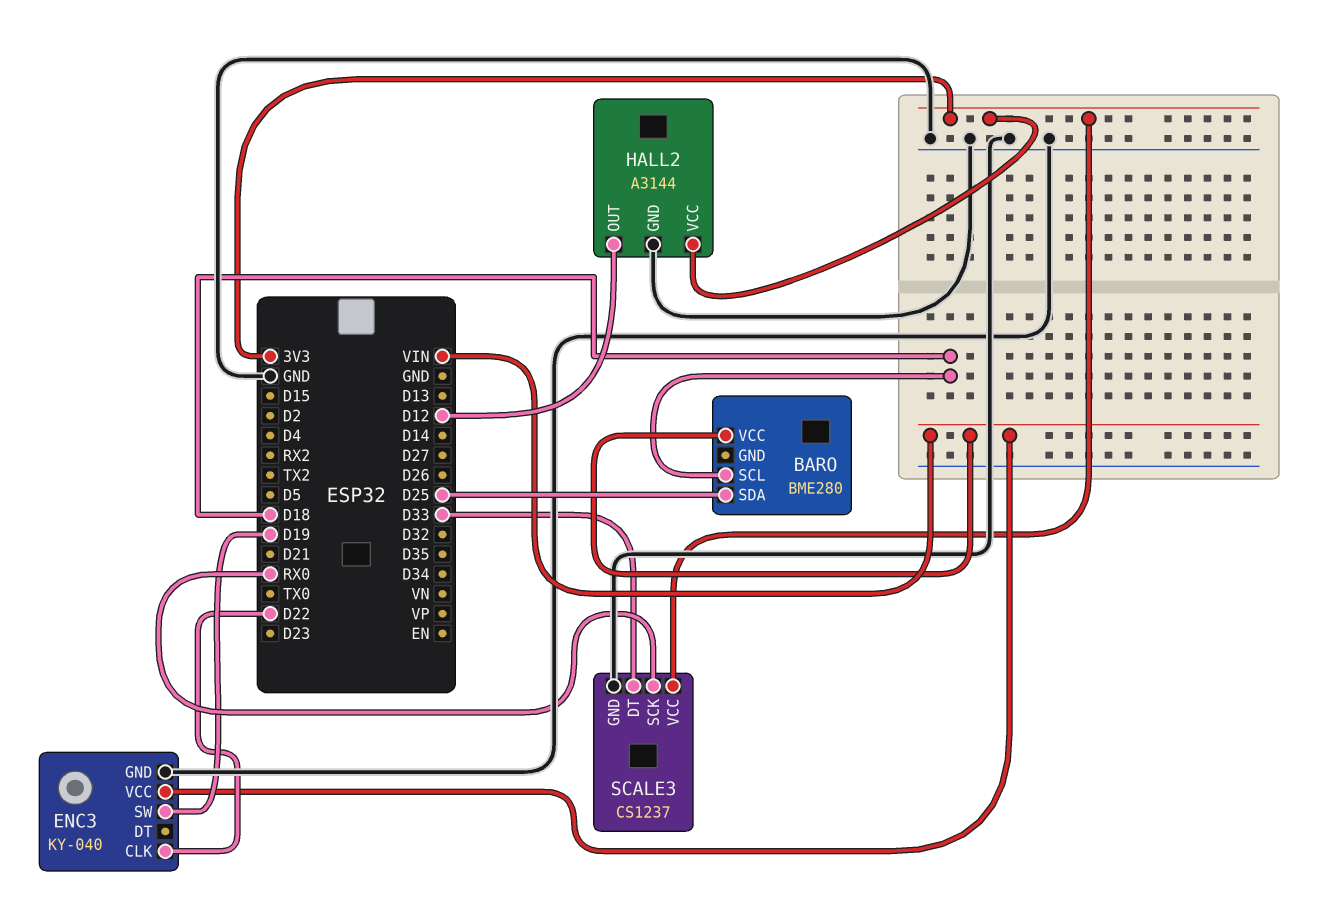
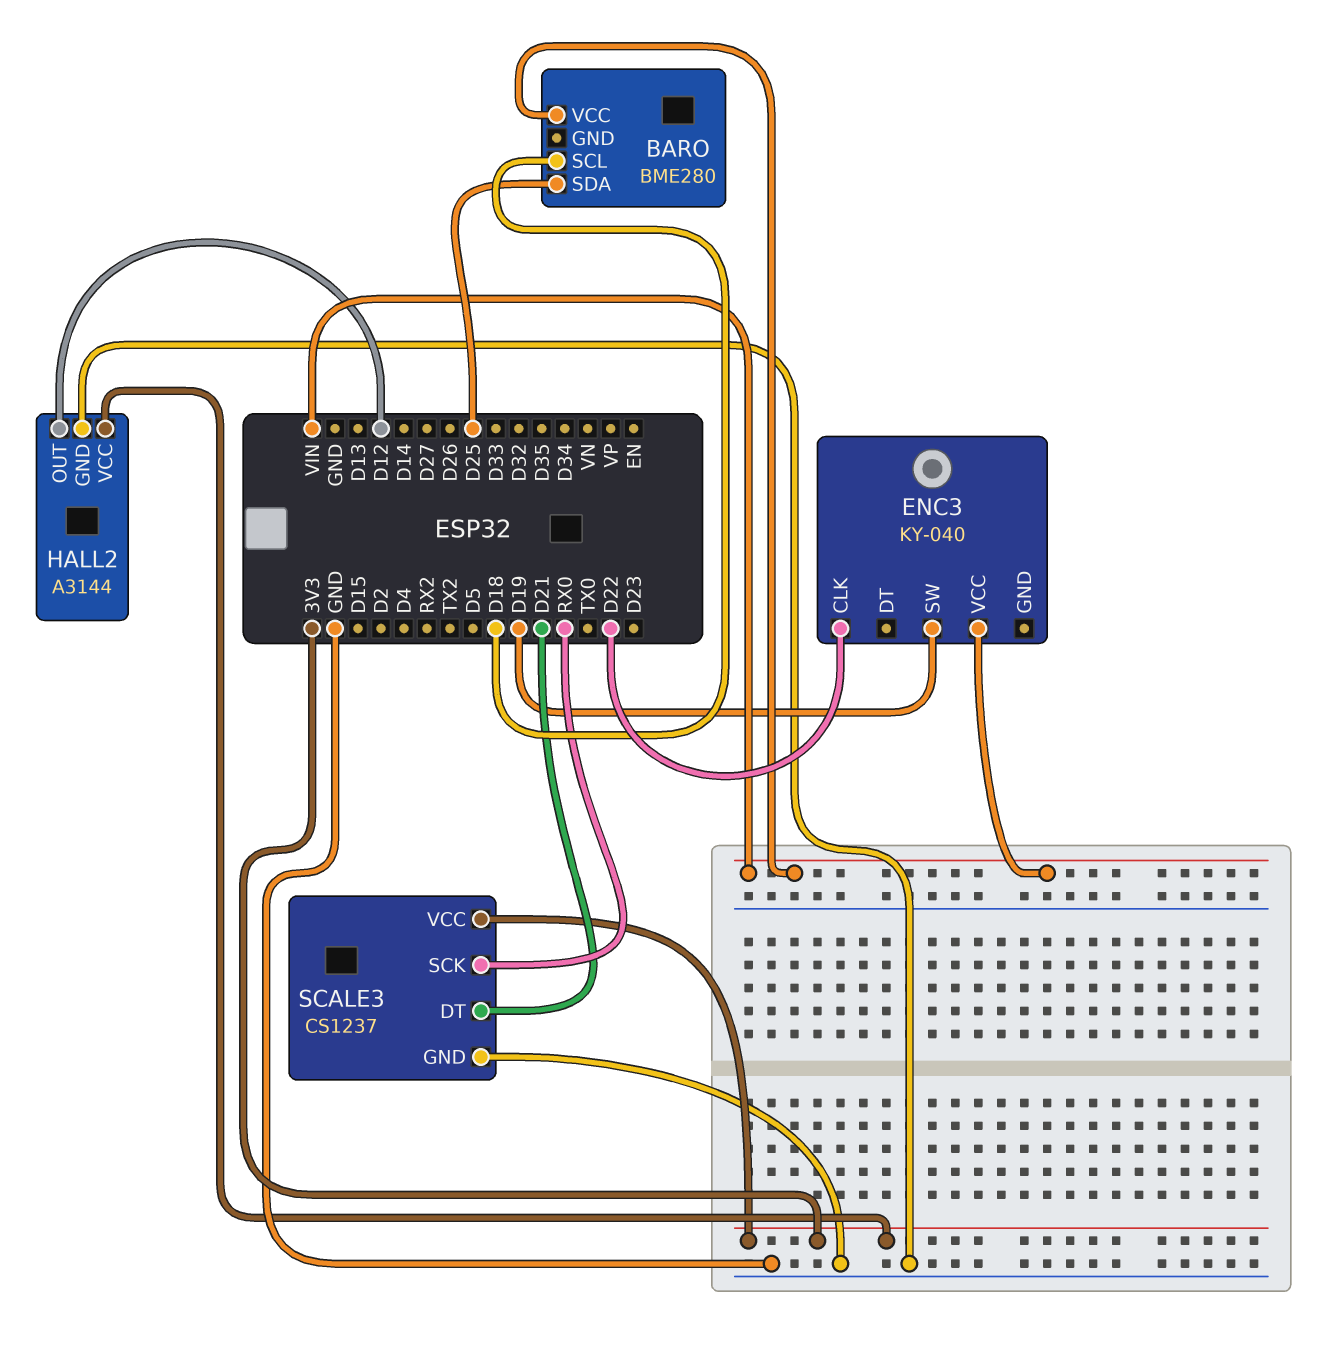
ENC3 pin GND: GND -> none
SCALE3 pin DT: D33 -> D21

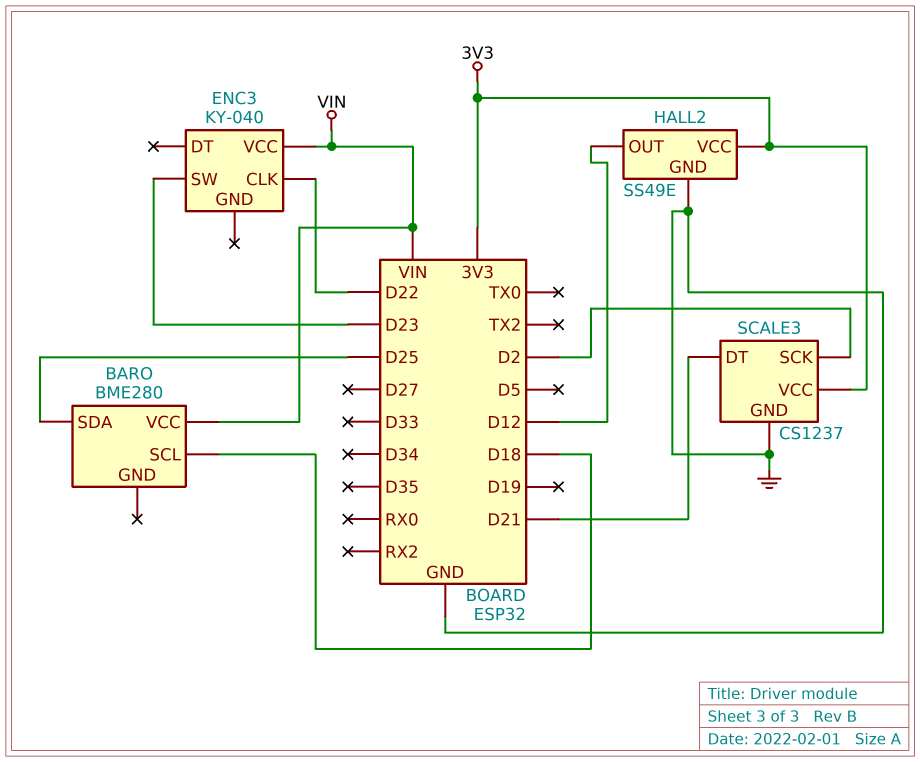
ENC3 pin SW: D19 -> D23
HALL2: A3144 -> SS49E
SCALE3 pin SCK: RX0 -> D2

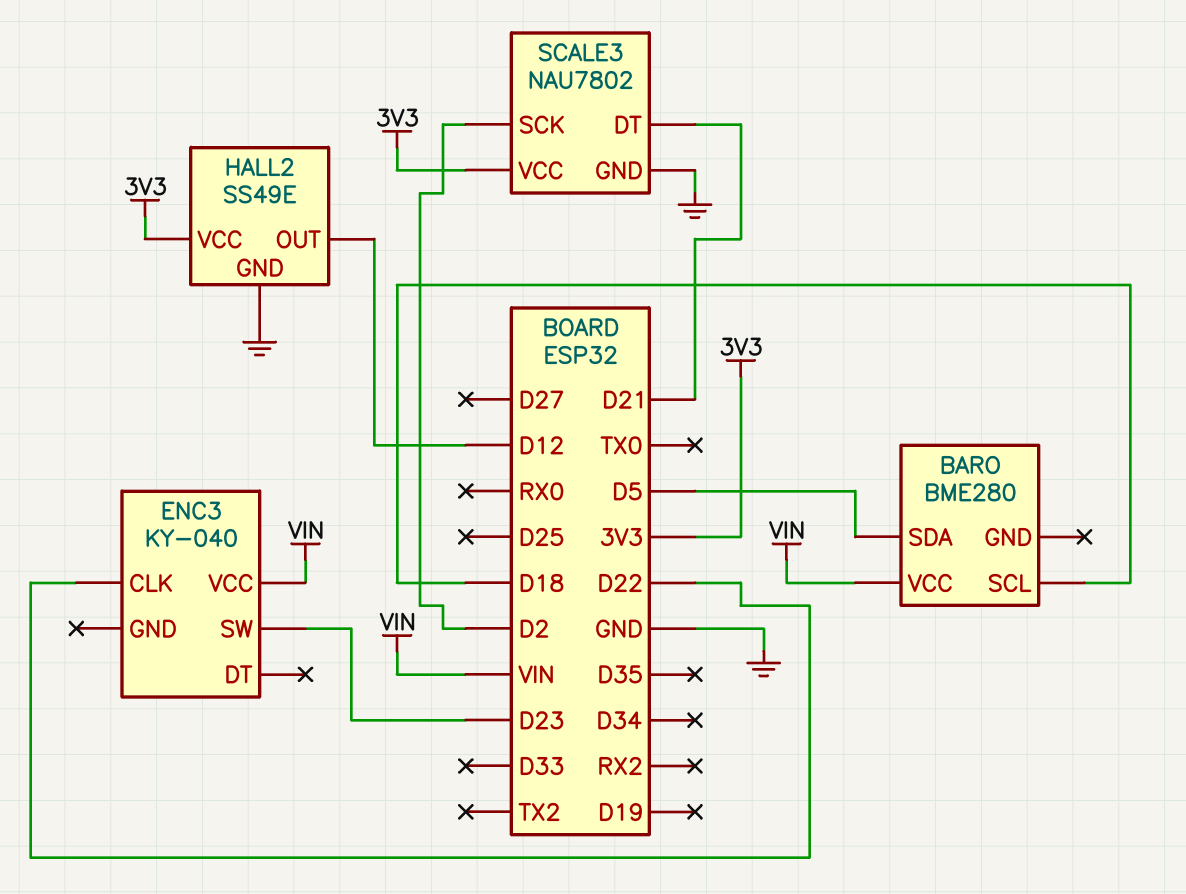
BARO pin SDA: D25 -> D5
SCALE3: CS1237 -> NAU7802

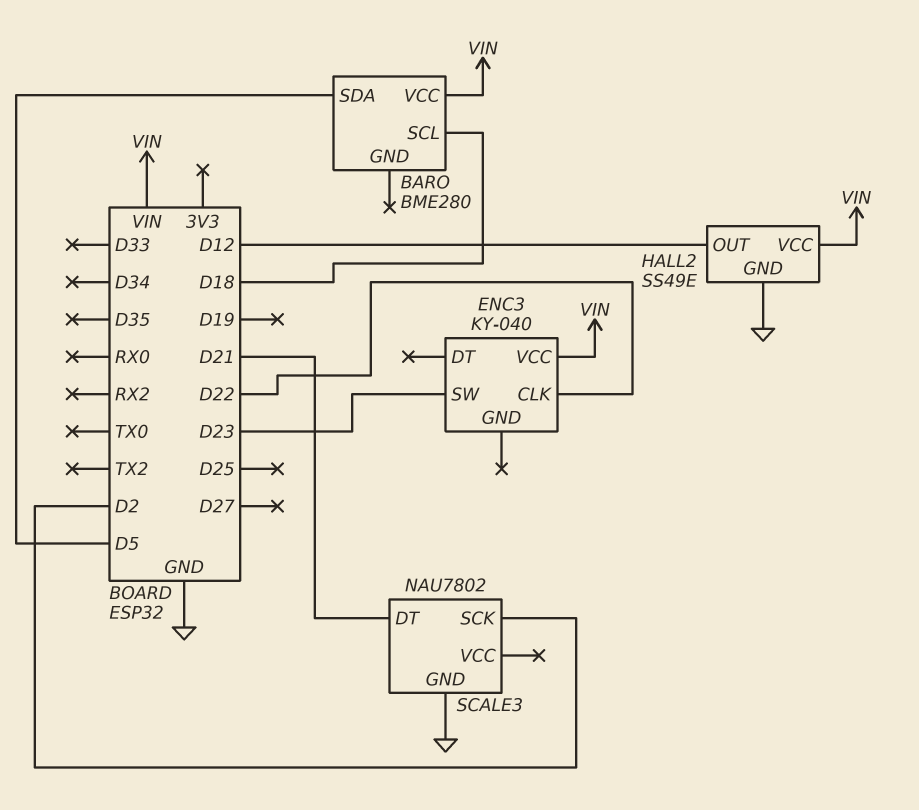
HALL2 pin VCC: 3V3 -> VIN
SCALE3 pin VCC: 3V3 -> none

